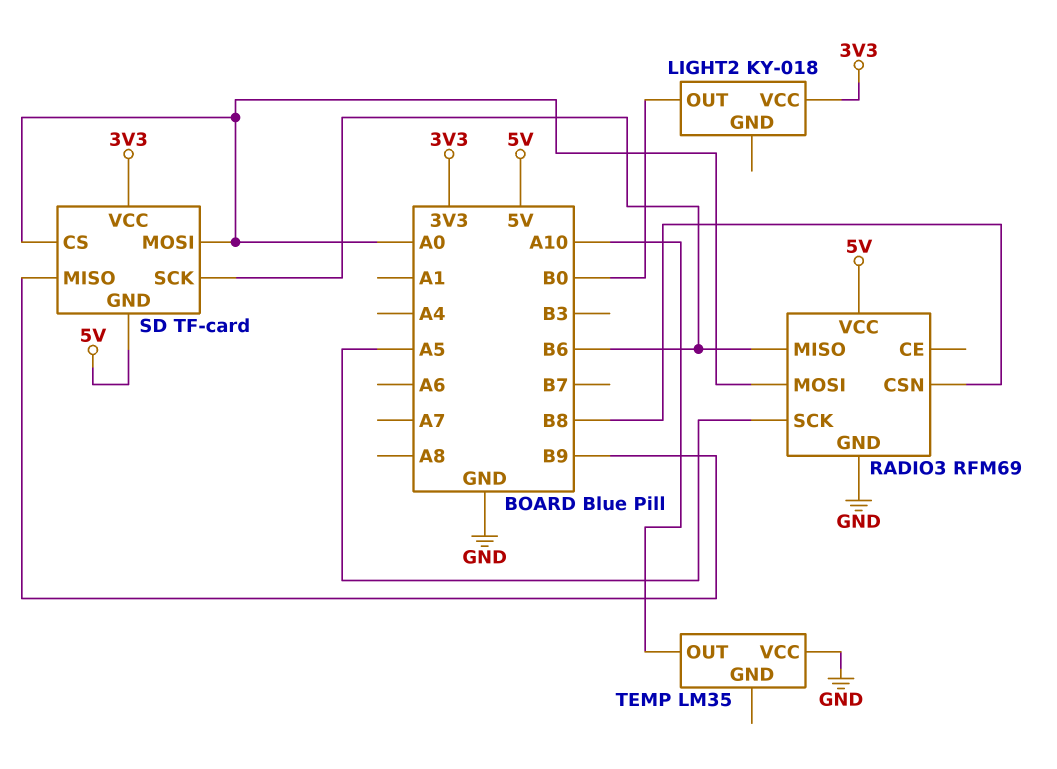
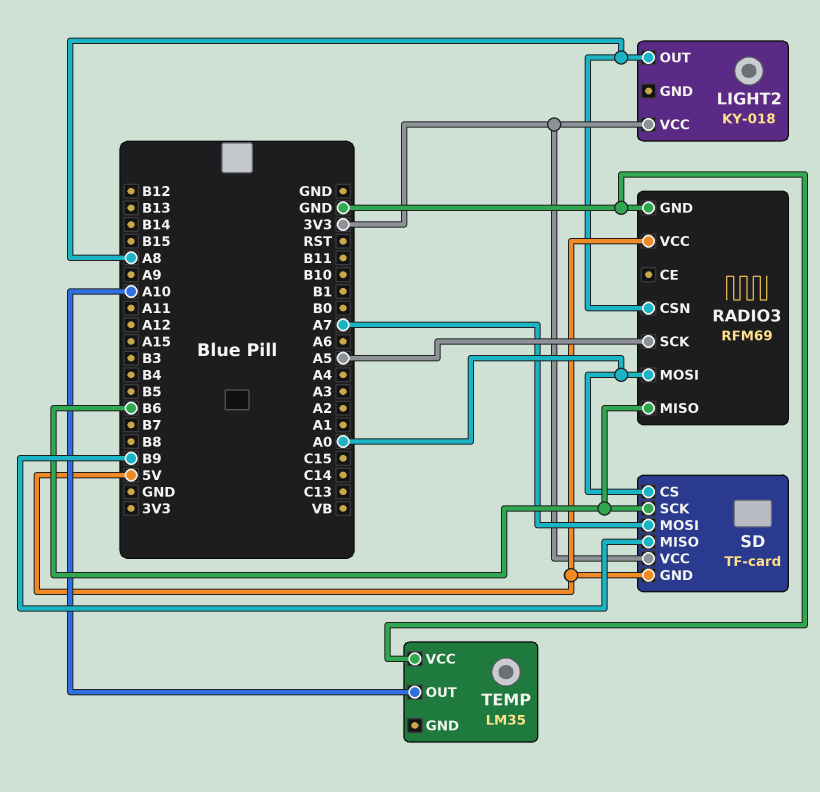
LIGHT2 pin OUT: B0 -> A8
RADIO3 pin CSN: B8 -> A8
SD pin MOSI: A0 -> A7

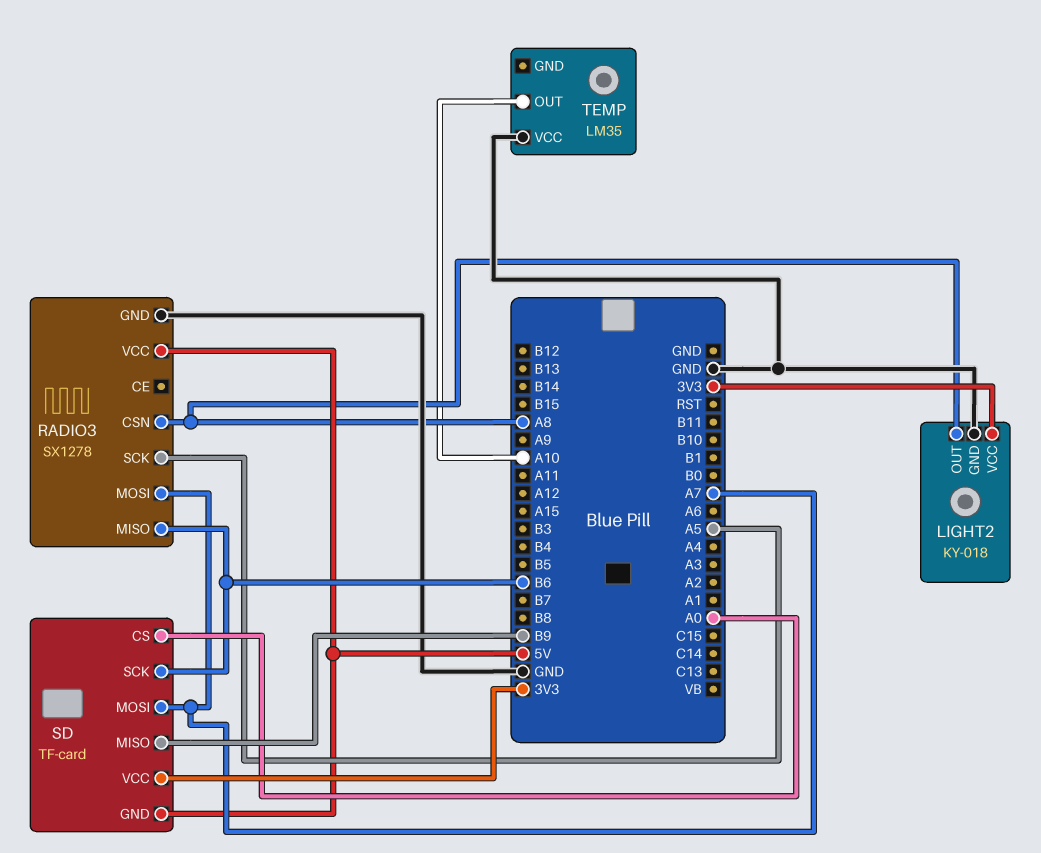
LIGHT2 pin GND: none -> GND
RADIO3: RFM69 -> SX1278
RADIO3 pin MOSI: A0 -> A7

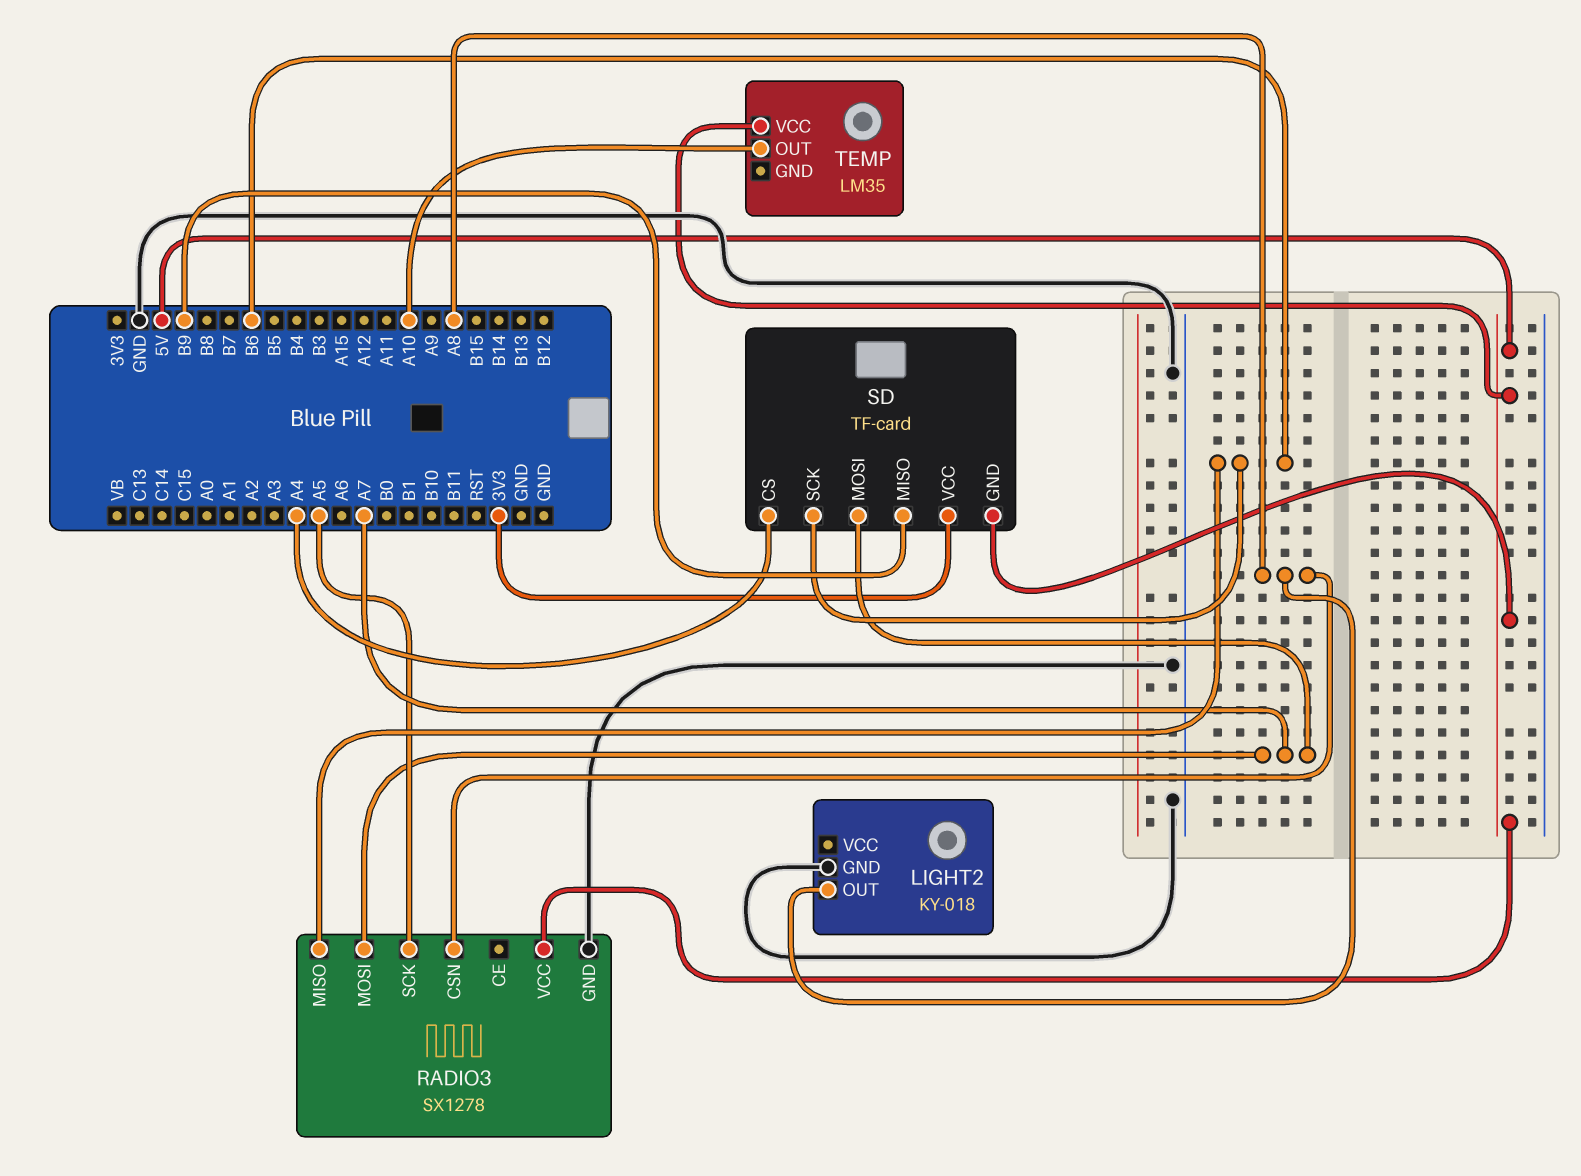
LIGHT2 pin VCC: 3V3 -> none
SD pin CS: A0 -> A4
TEMP pin VCC: GND -> 5V

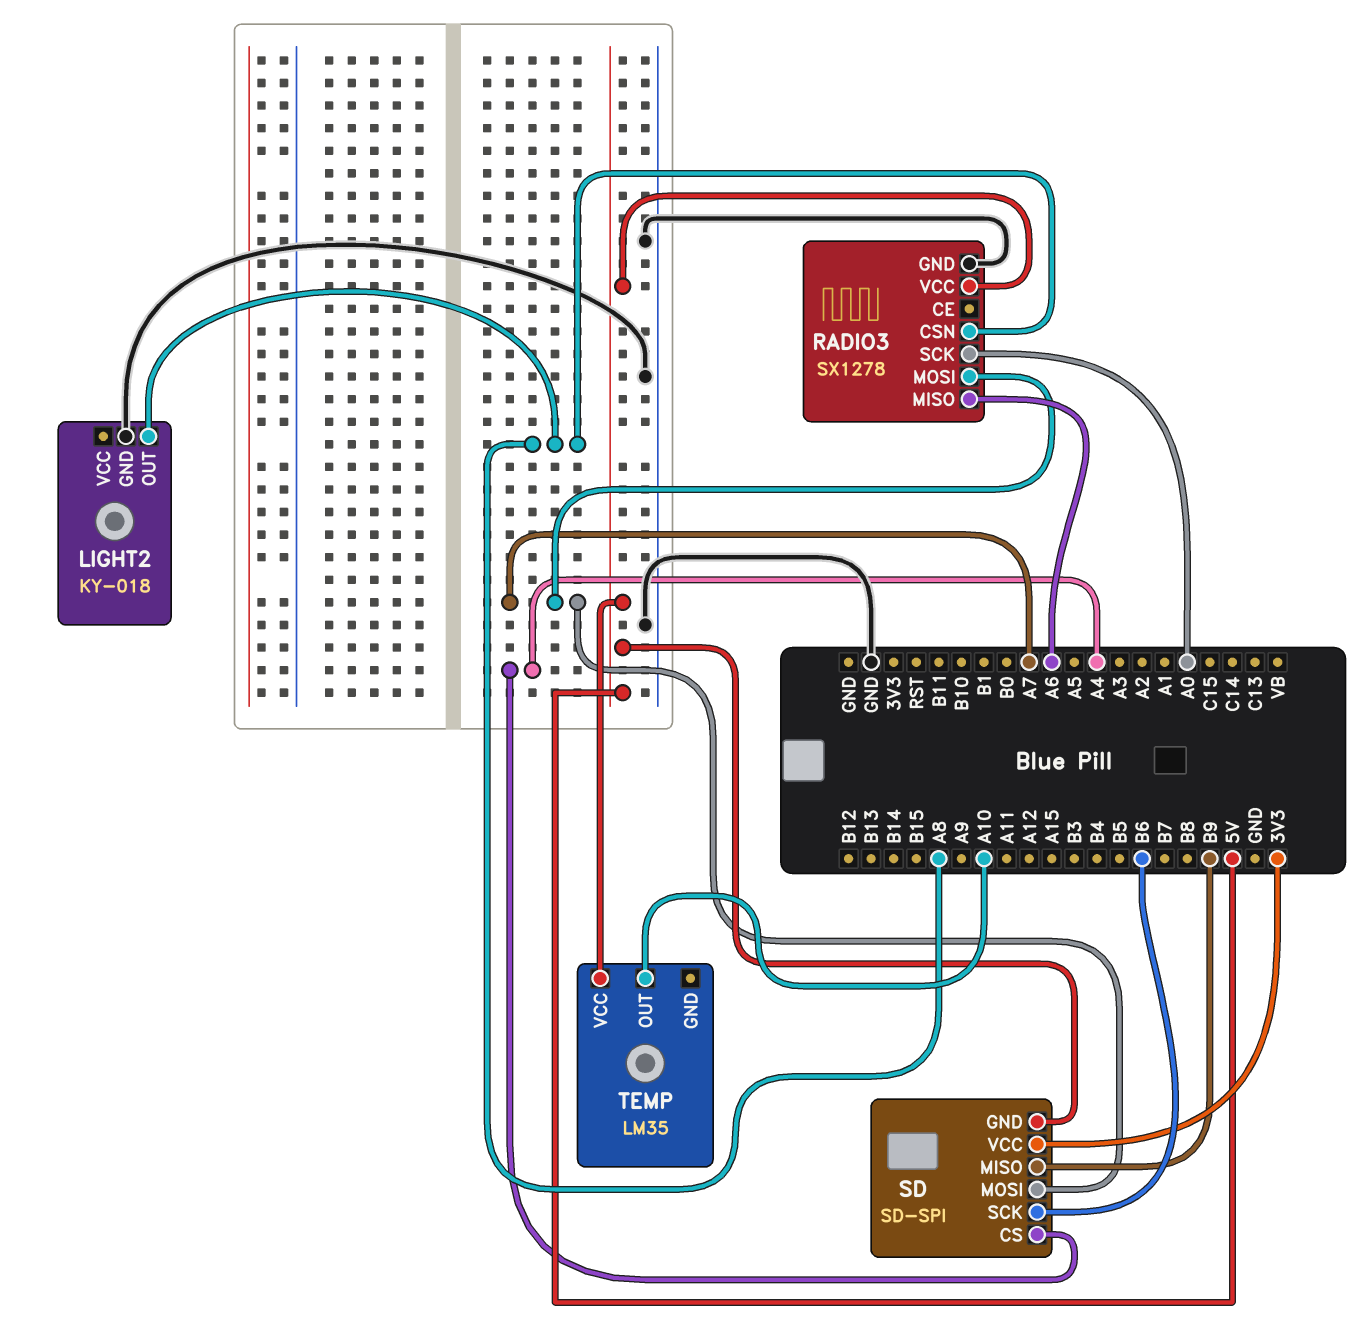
RADIO3 pin MISO: B6 -> A6
RADIO3 pin SCK: A5 -> A0
SD: TF-card -> SD-SPI

